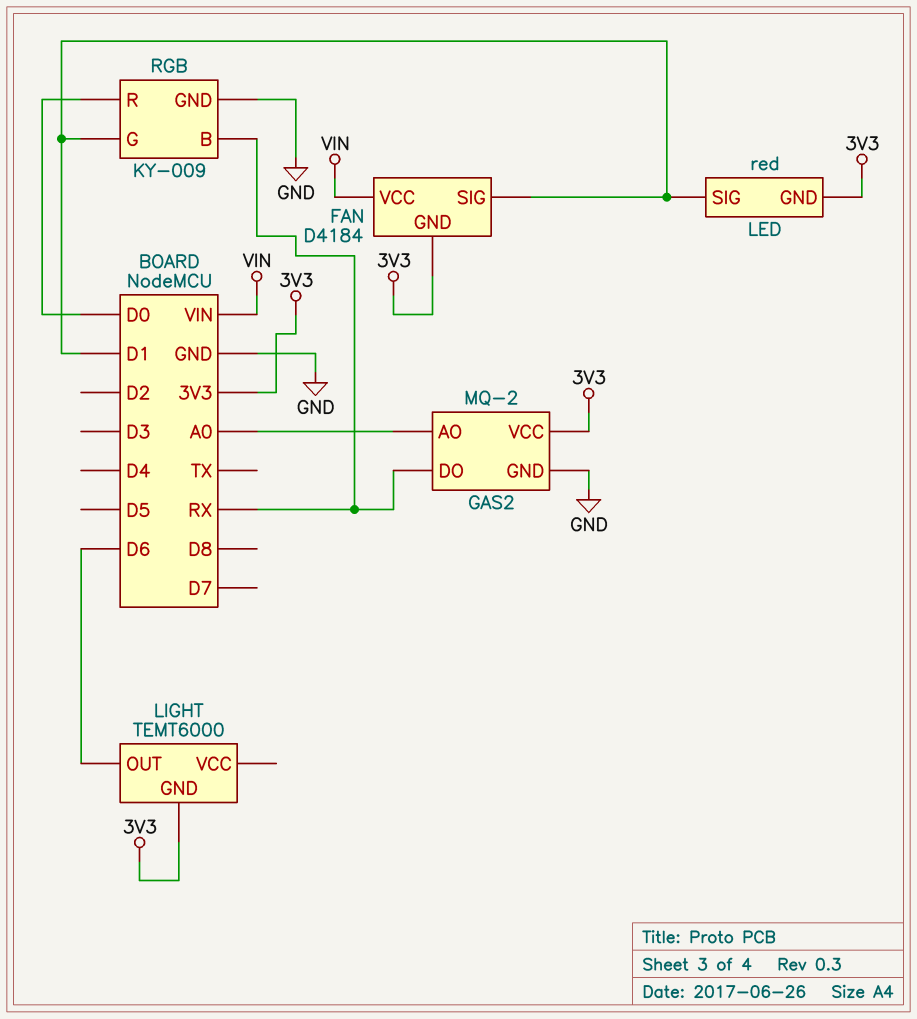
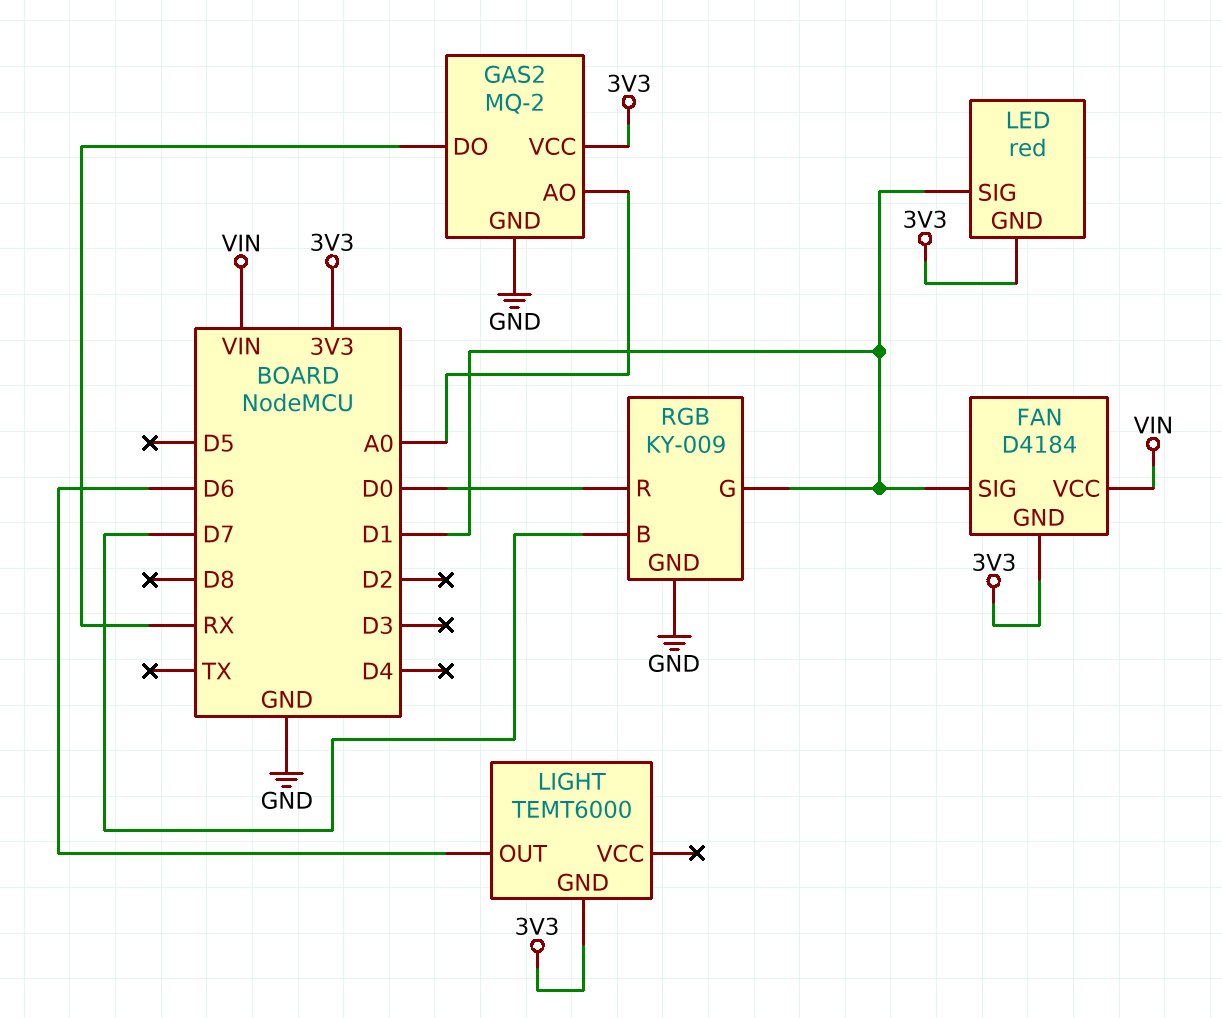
RGB pin B: RX -> D7

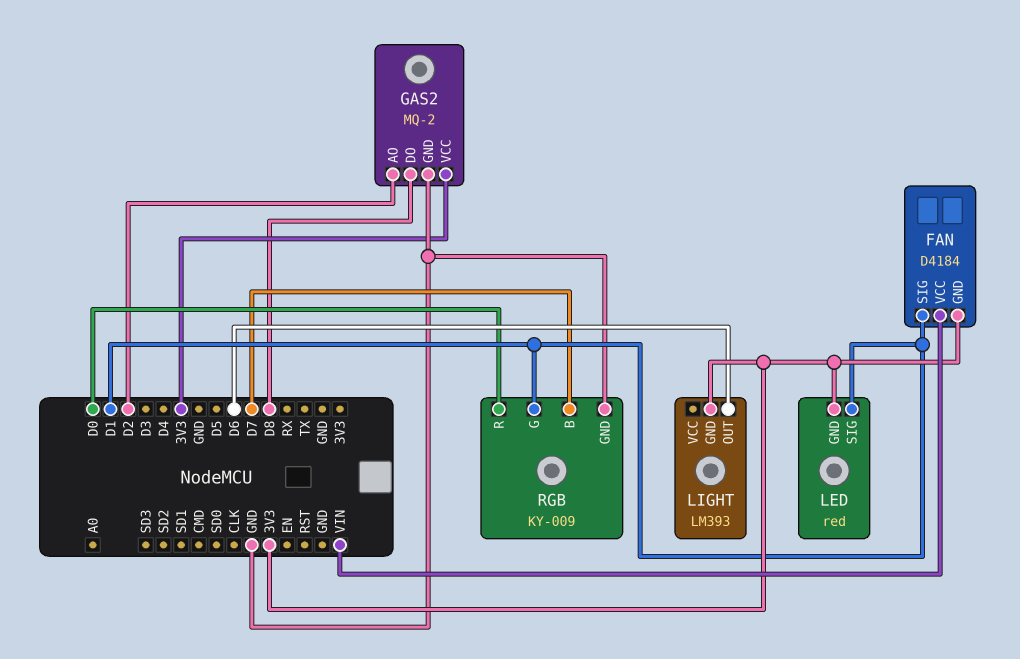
GAS2 pin AO: A0 -> D2
GAS2 pin DO: RX -> D8
LIGHT: TEMT6000 -> LM393

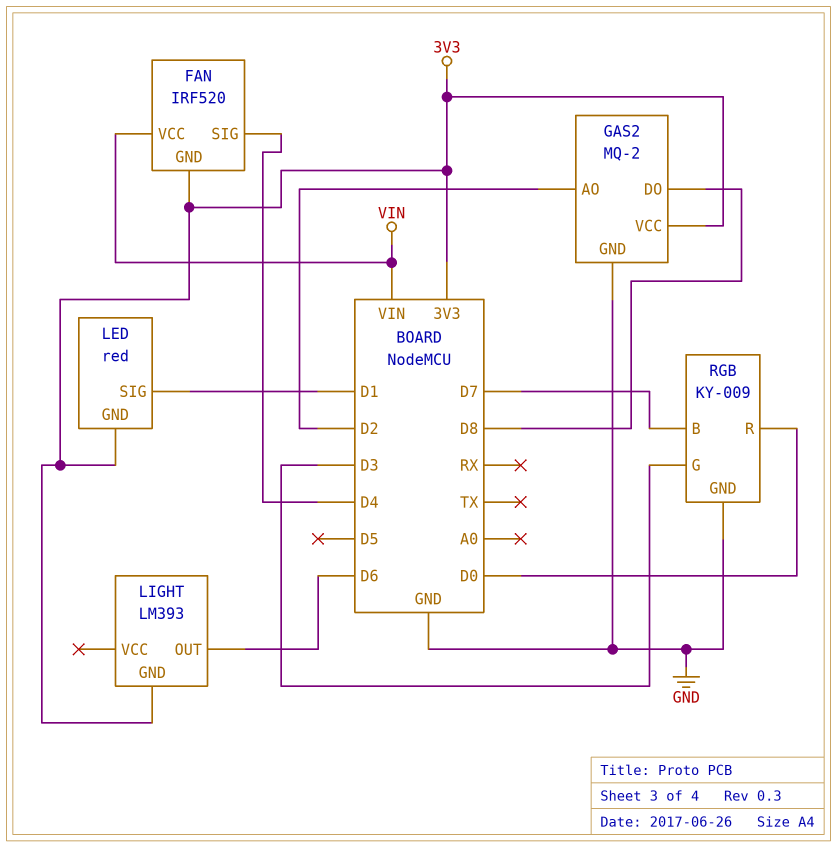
FAN: D4184 -> IRF520
FAN pin SIG: D1 -> D4
RGB pin G: D1 -> D3

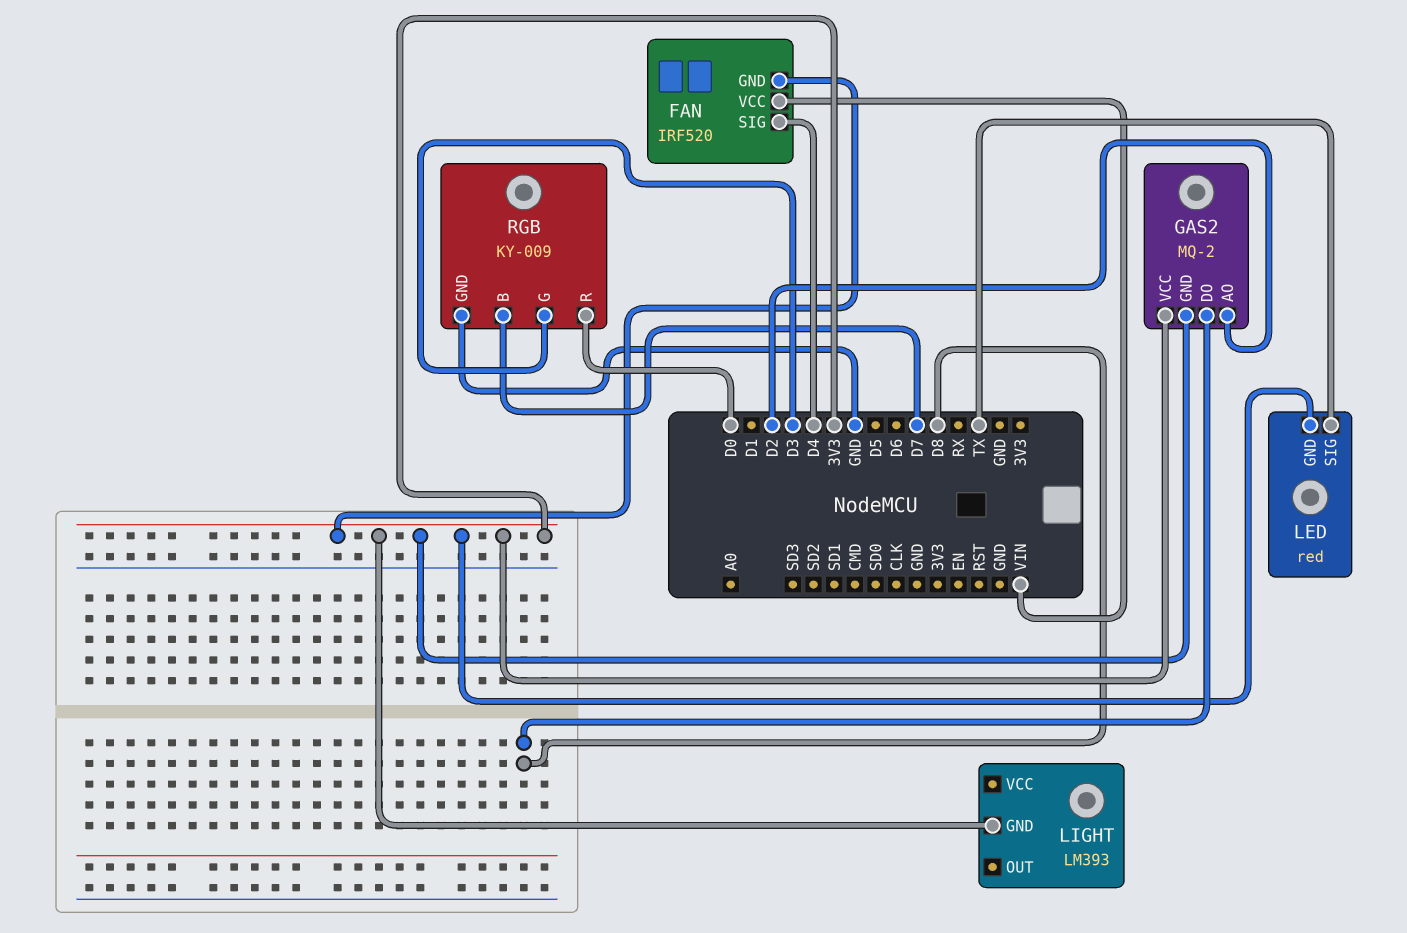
GAS2 pin GND: GND -> 3V3
LED pin SIG: D1 -> TX
LIGHT pin OUT: D6 -> none

